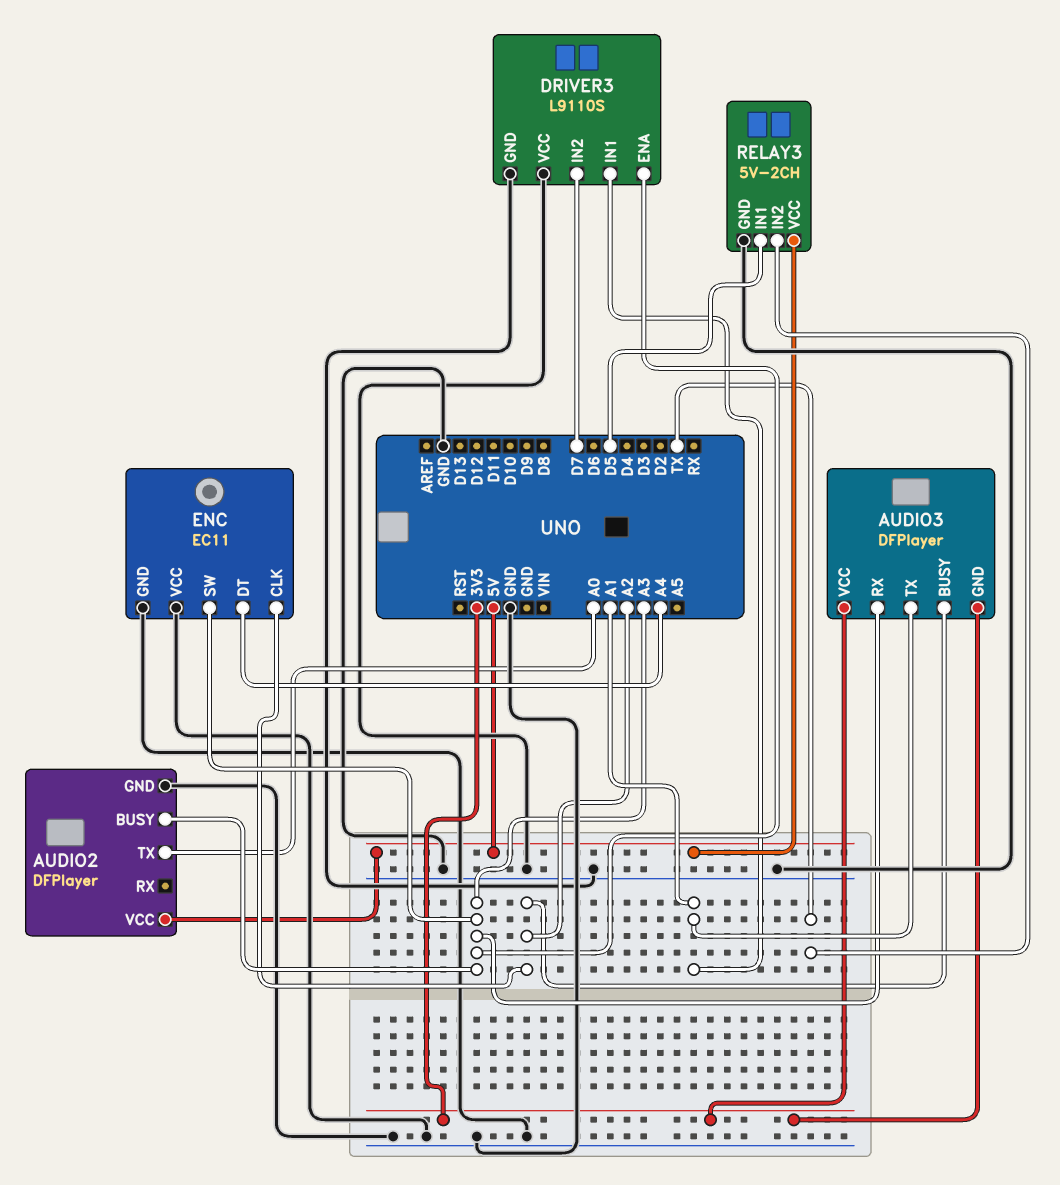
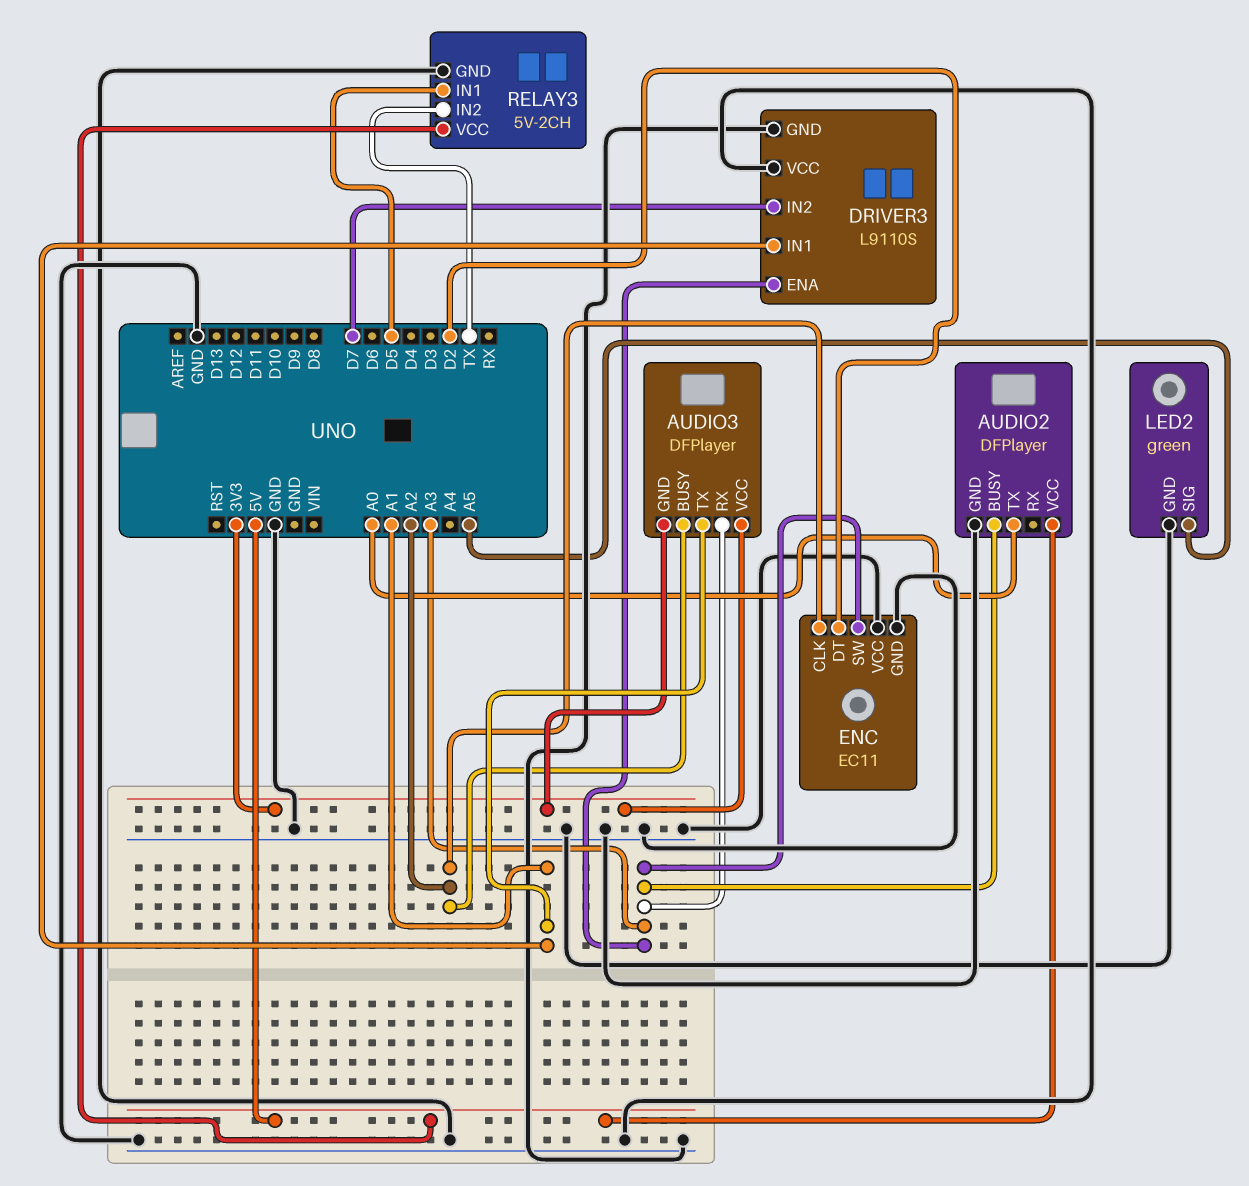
ENC pin DT: A4 -> D2
LED2: none -> green
LED2 pin GND: none -> GND
LED2 pin SIG: none -> A5

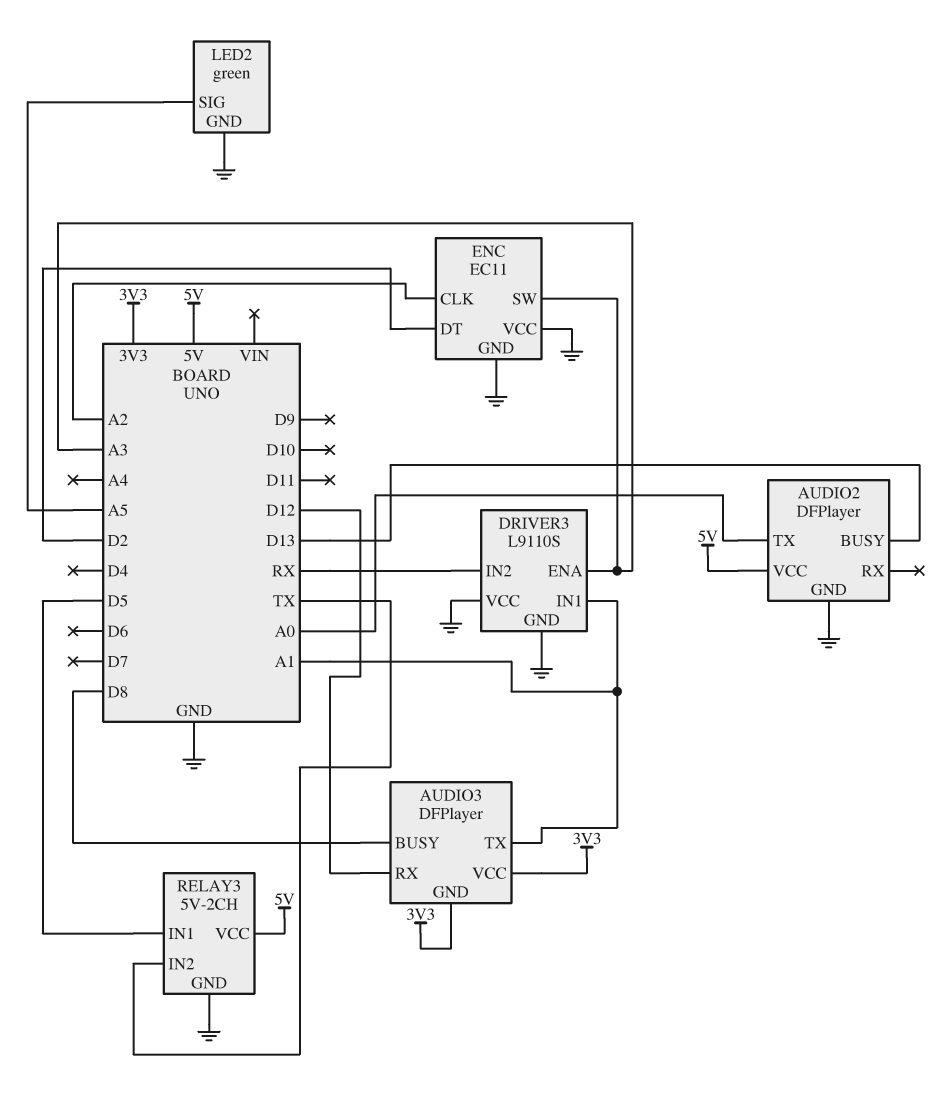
AUDIO2 pin BUSY: A3 -> D13
AUDIO3 pin BUSY: A2 -> D8
AUDIO3 pin RX: A3 -> D12
DRIVER3 pin IN2: D7 -> RX

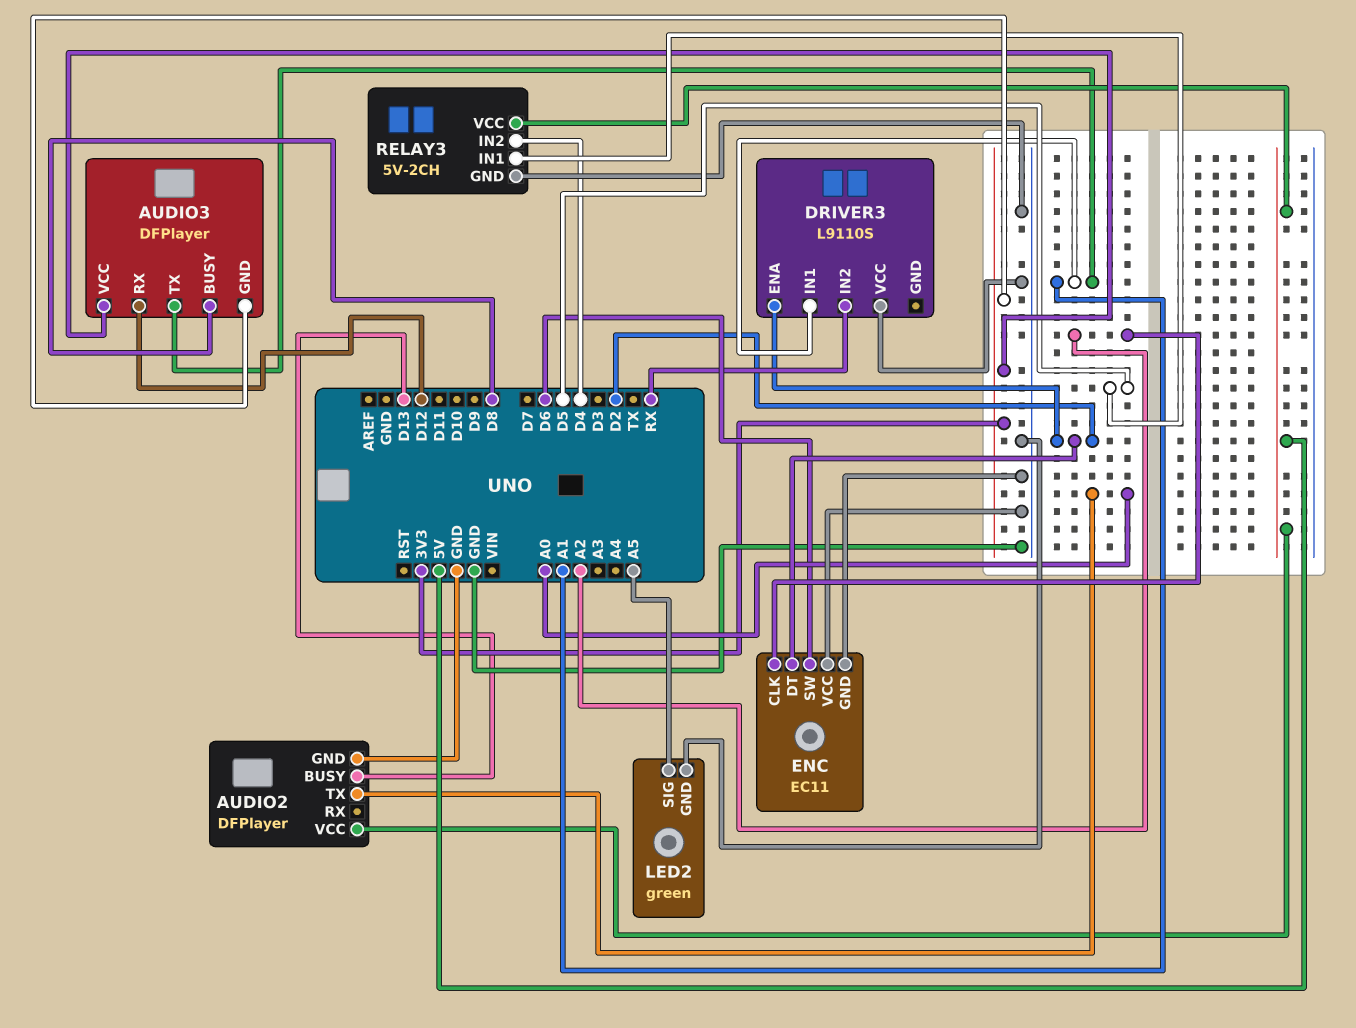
DRIVER3 pin ENA: A3 -> D2
DRIVER3 pin GND: GND -> none
ENC pin SW: A3 -> D6
RELAY3 pin IN2: TX -> D4

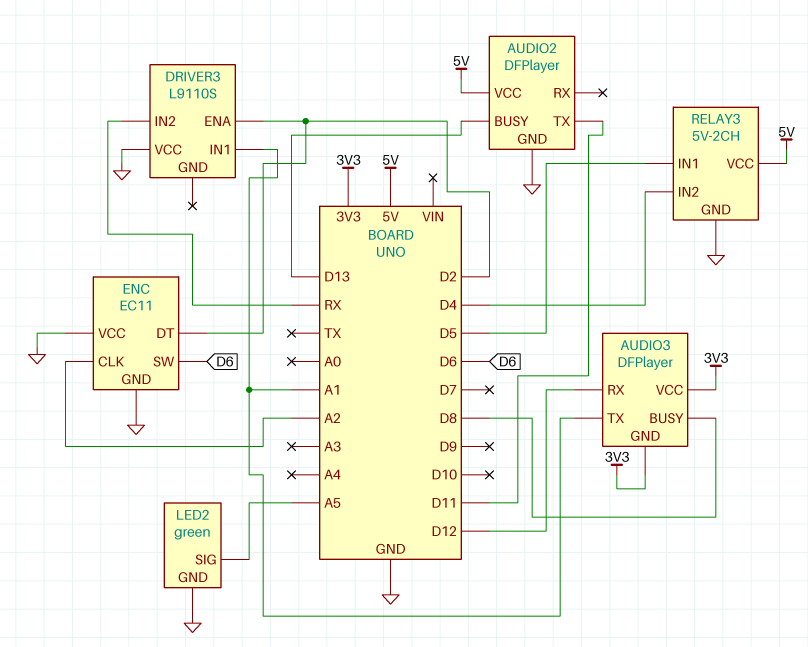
AUDIO2 pin TX: A0 -> D11

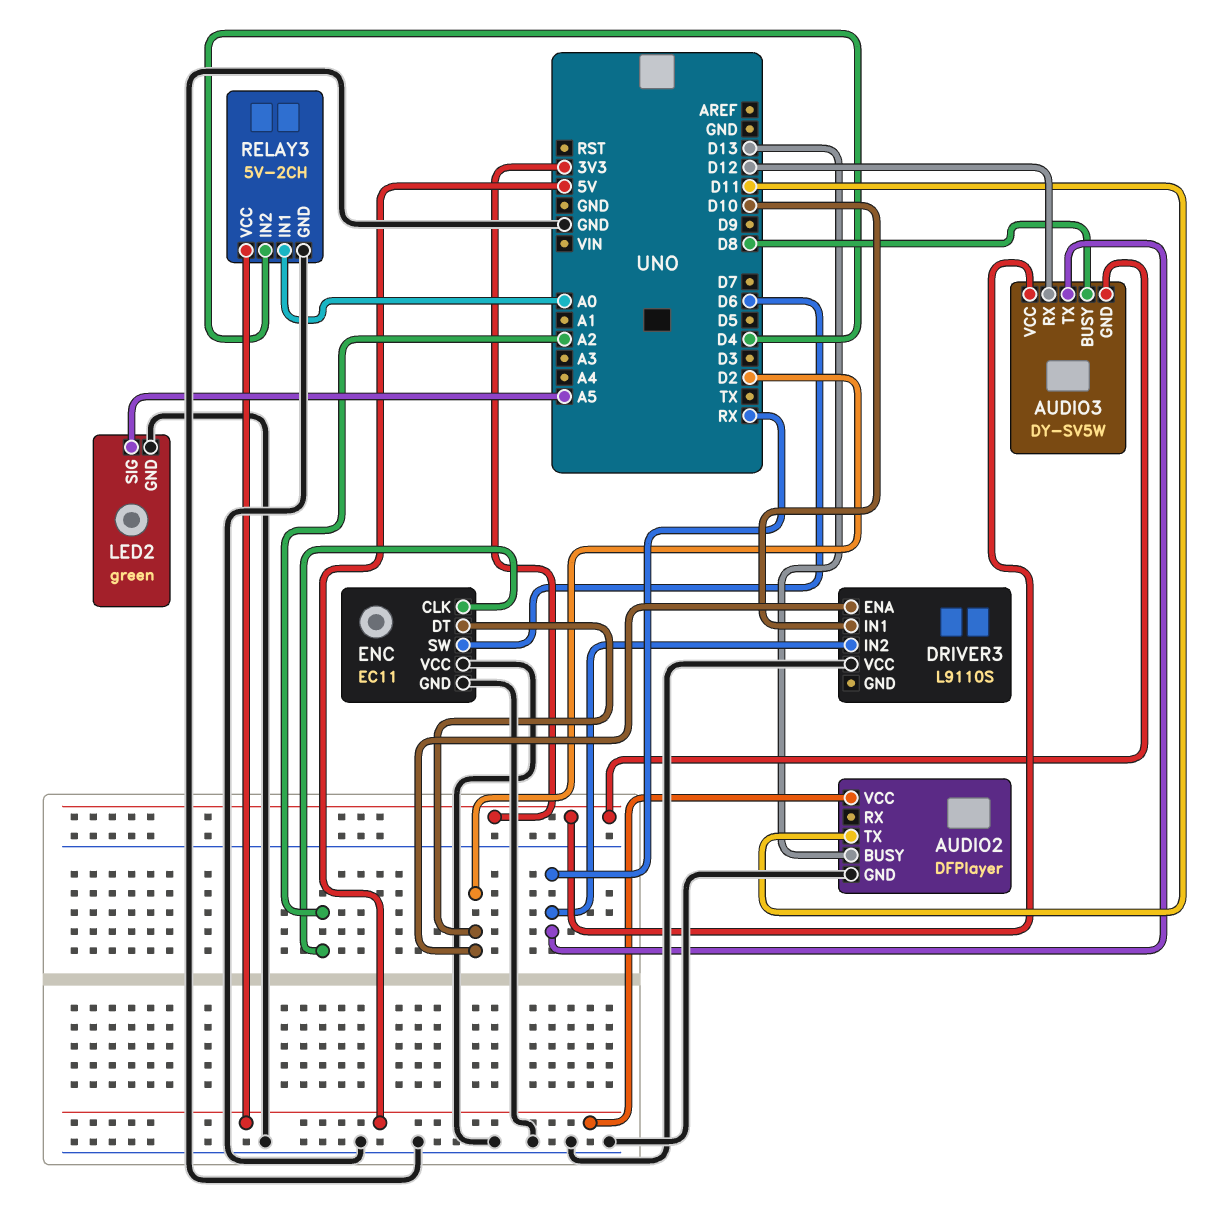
AUDIO3: DFPlayer -> DY-SV5W
AUDIO3 pin TX: A1 -> RX
DRIVER3 pin IN1: A1 -> D10
RELAY3 pin IN1: D5 -> A0

